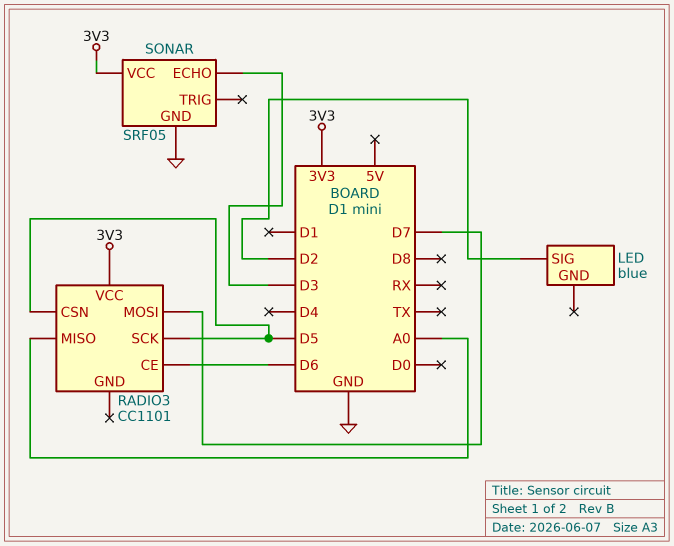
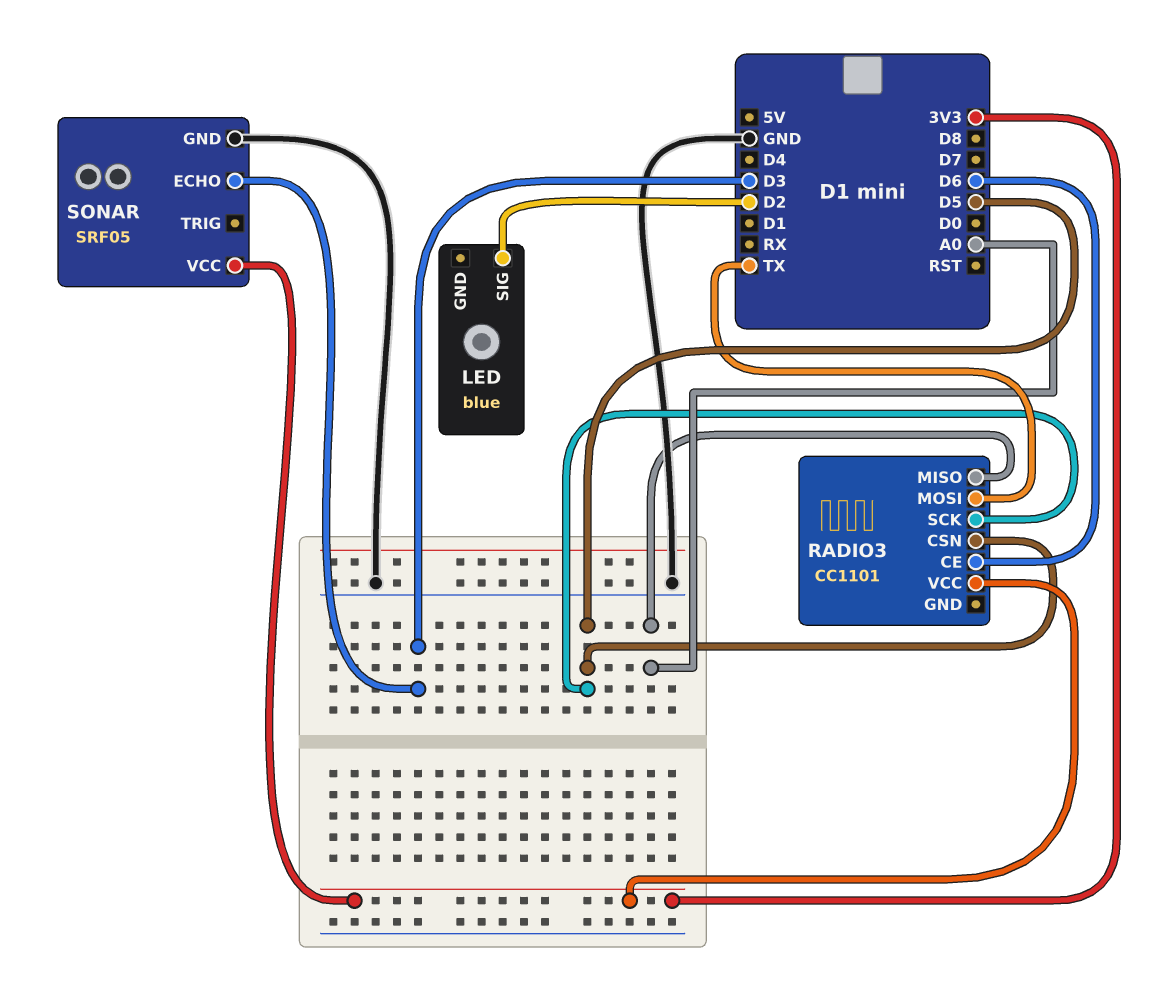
RADIO3 pin MOSI: D7 -> TX

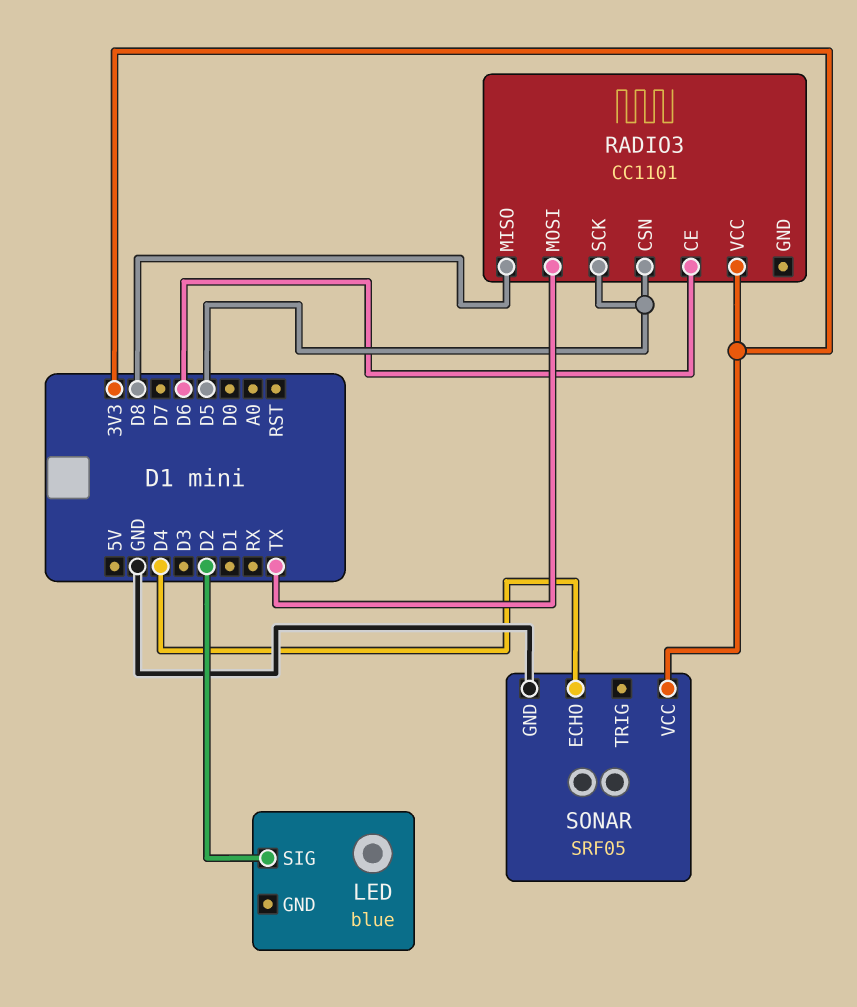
RADIO3 pin MISO: A0 -> D8
SONAR pin ECHO: D3 -> D4

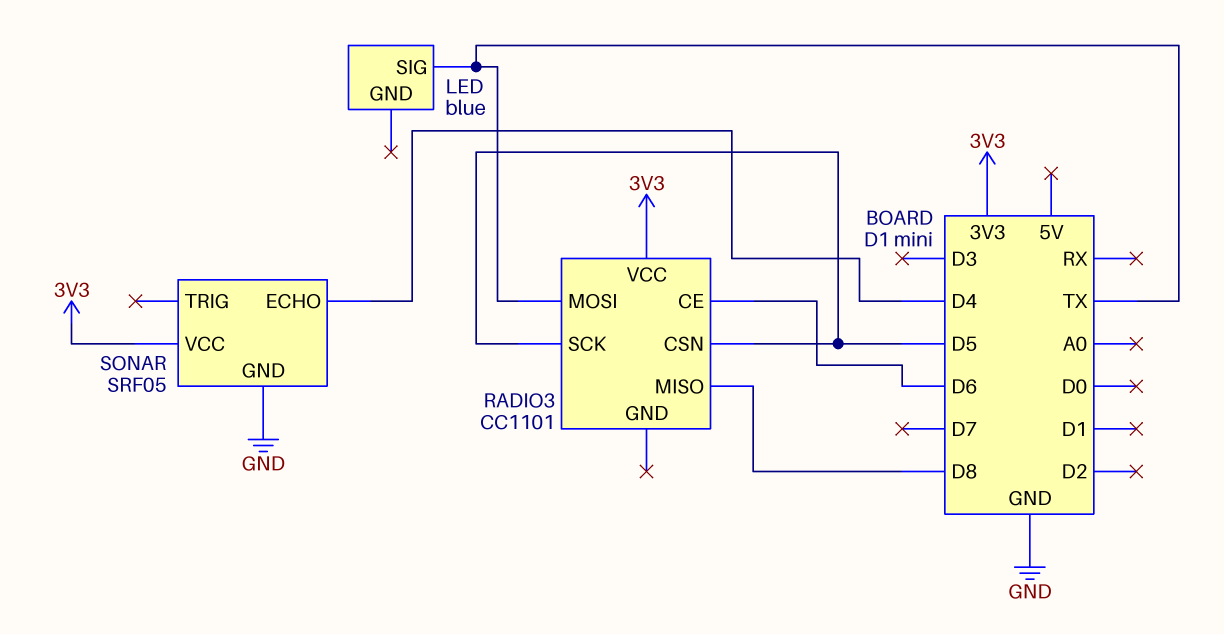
LED pin SIG: D2 -> TX

